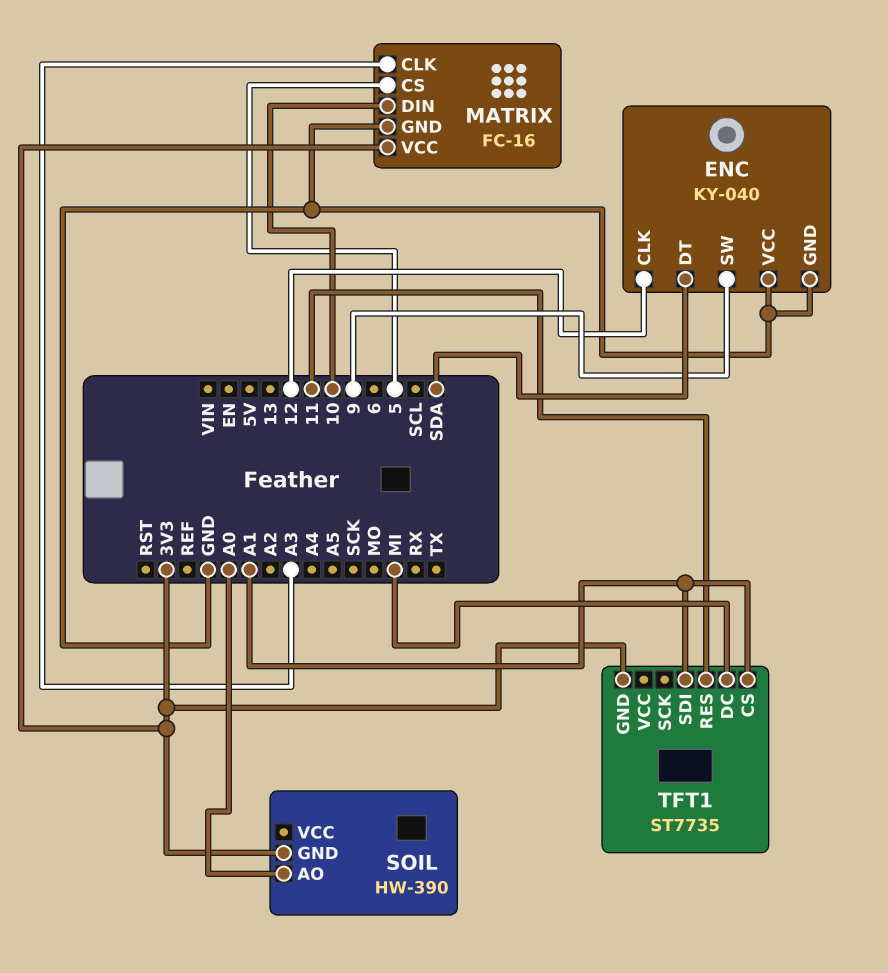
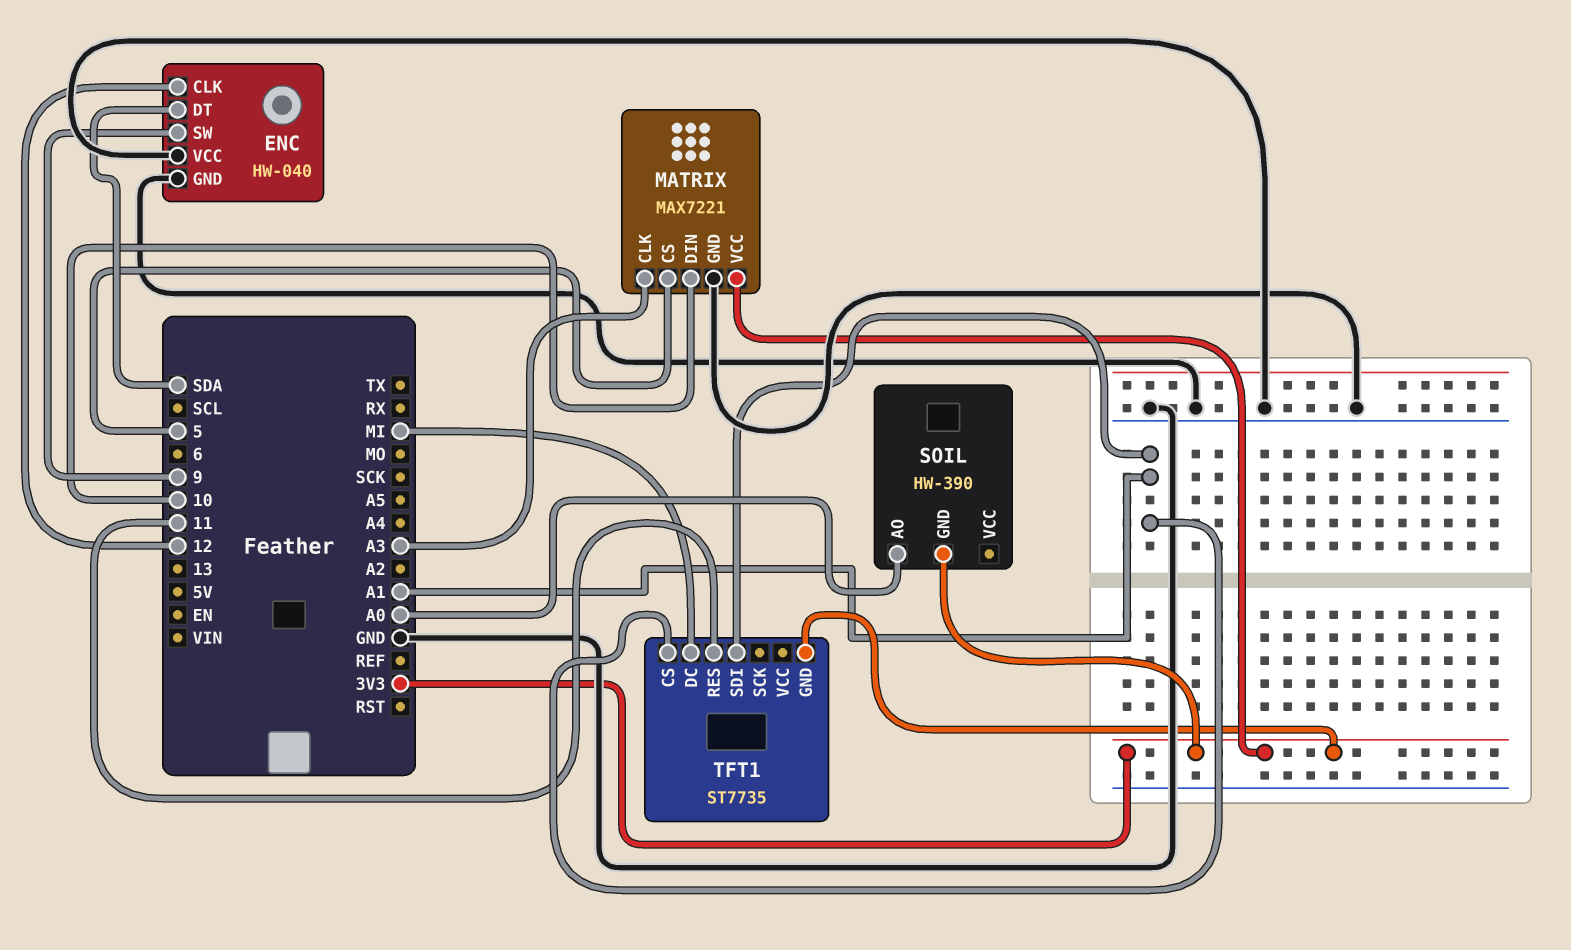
ENC: KY-040 -> HW-040
MATRIX: FC-16 -> MAX7221

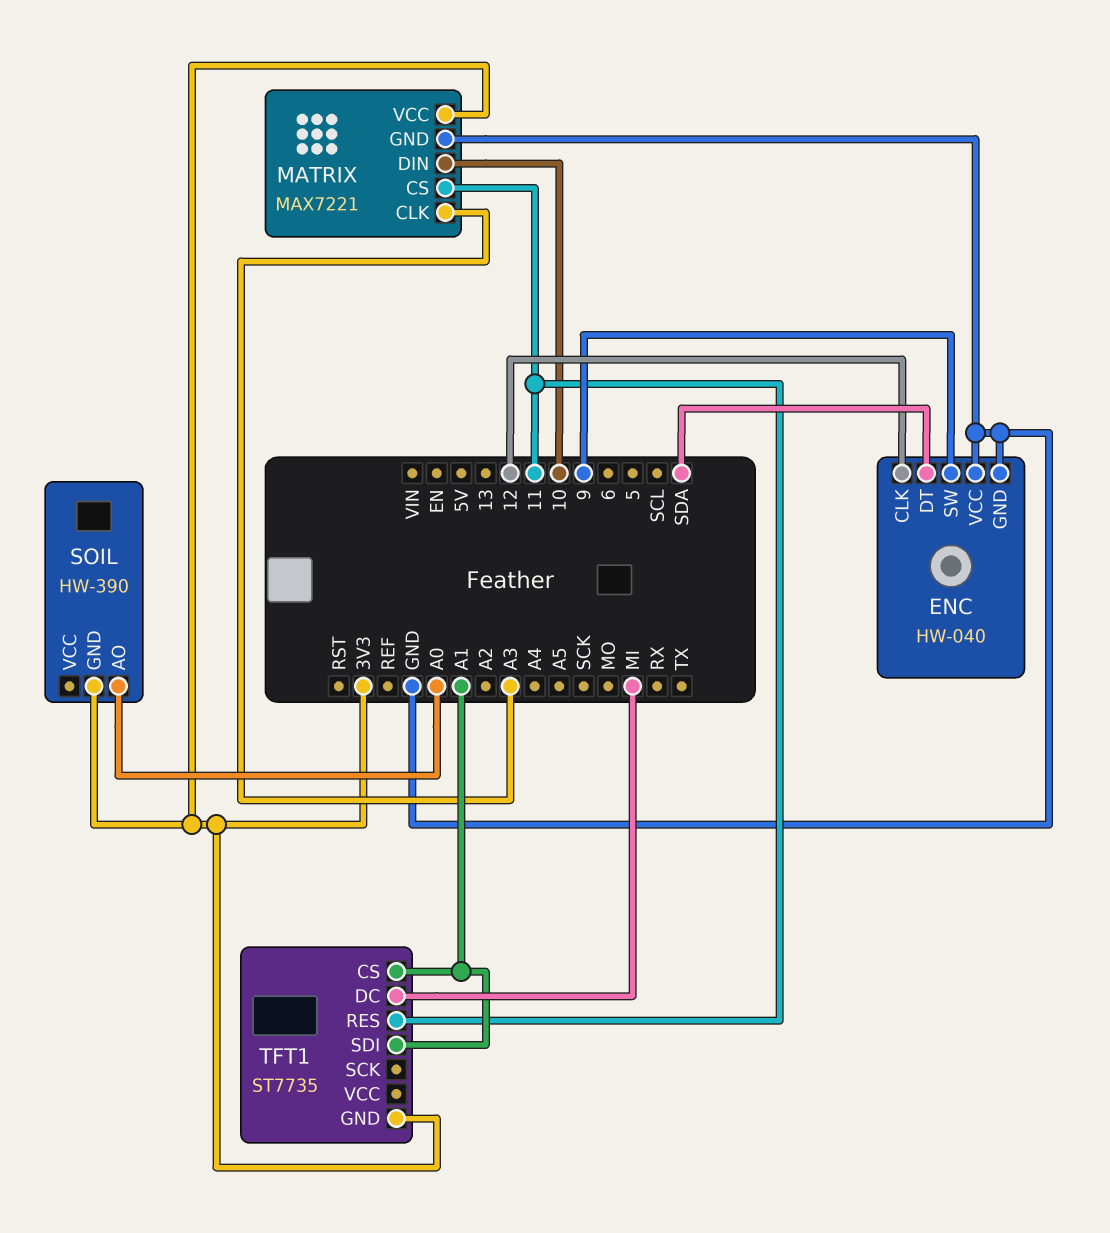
MATRIX pin CS: 5 -> 11

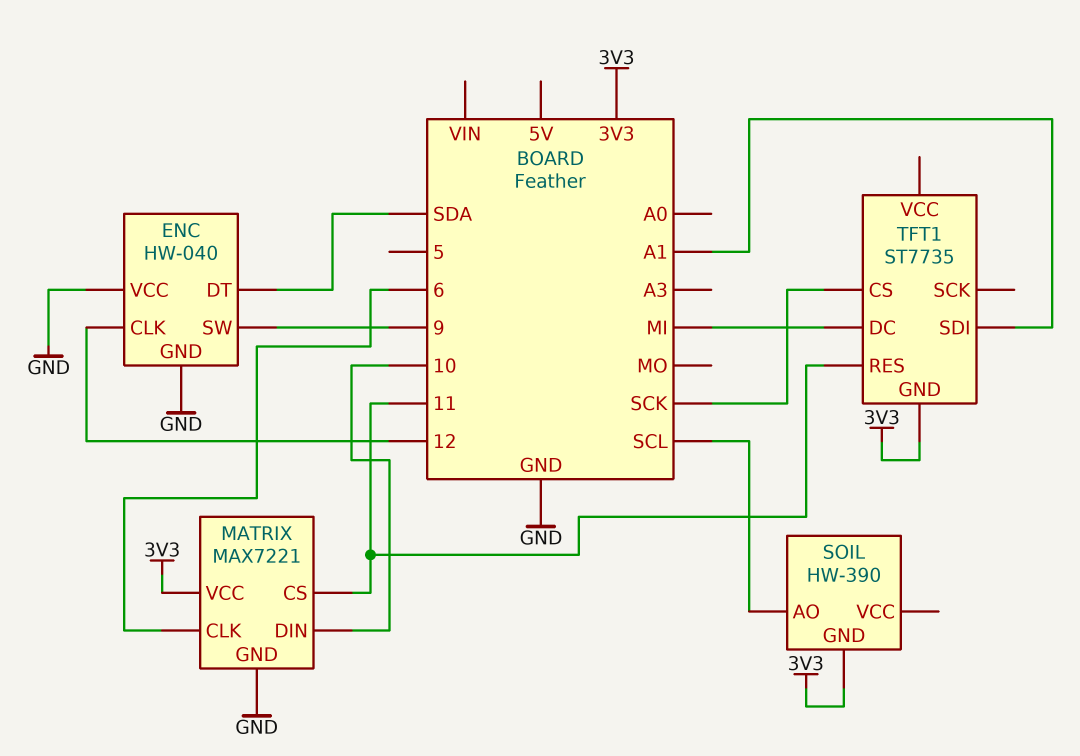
MATRIX pin CLK: A3 -> 6
SOIL pin AO: A0 -> SCL
TFT1 pin CS: A1 -> SCK

